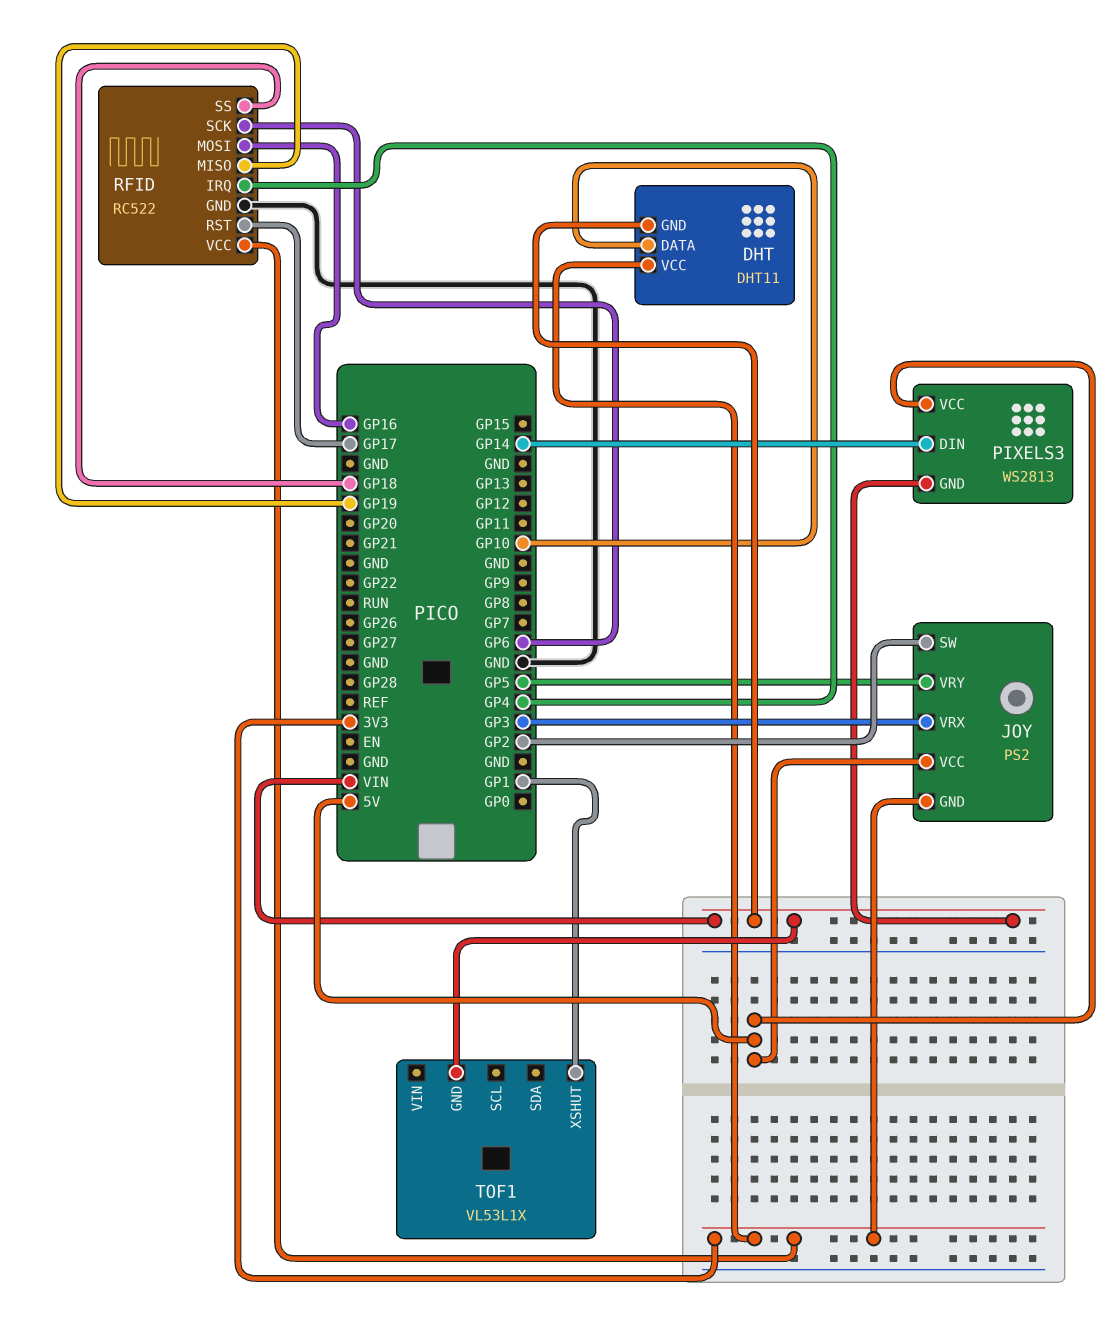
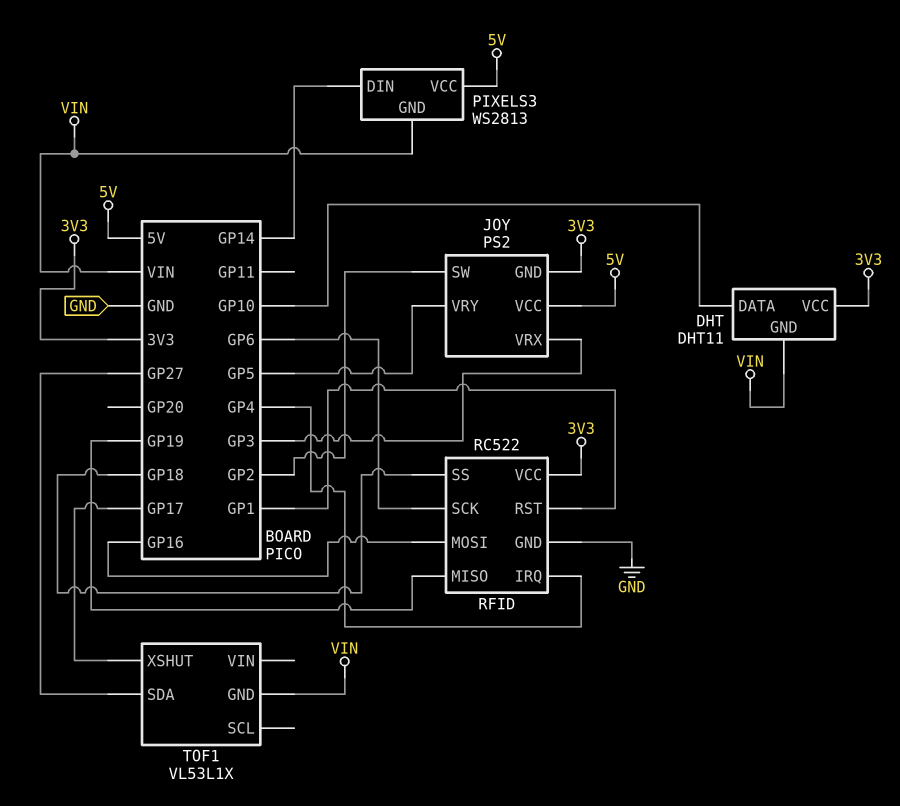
RFID pin RST: GP17 -> GP1
TOF1 pin SDA: none -> GP27
TOF1 pin XSHUT: GP1 -> GP17

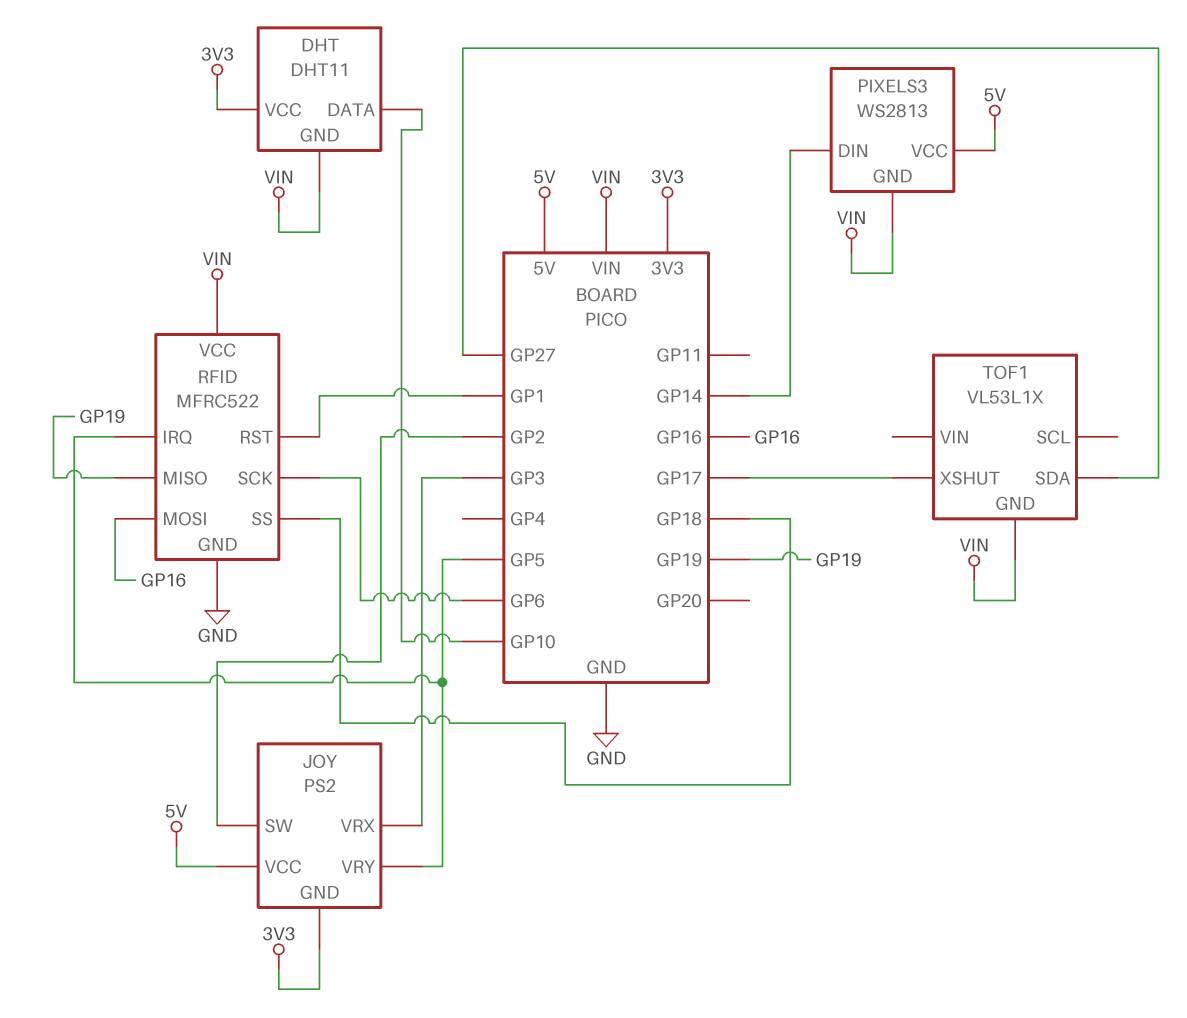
RFID: RC522 -> MFRC522
RFID pin IRQ: GP4 -> GP5
RFID pin VCC: 3V3 -> VIN

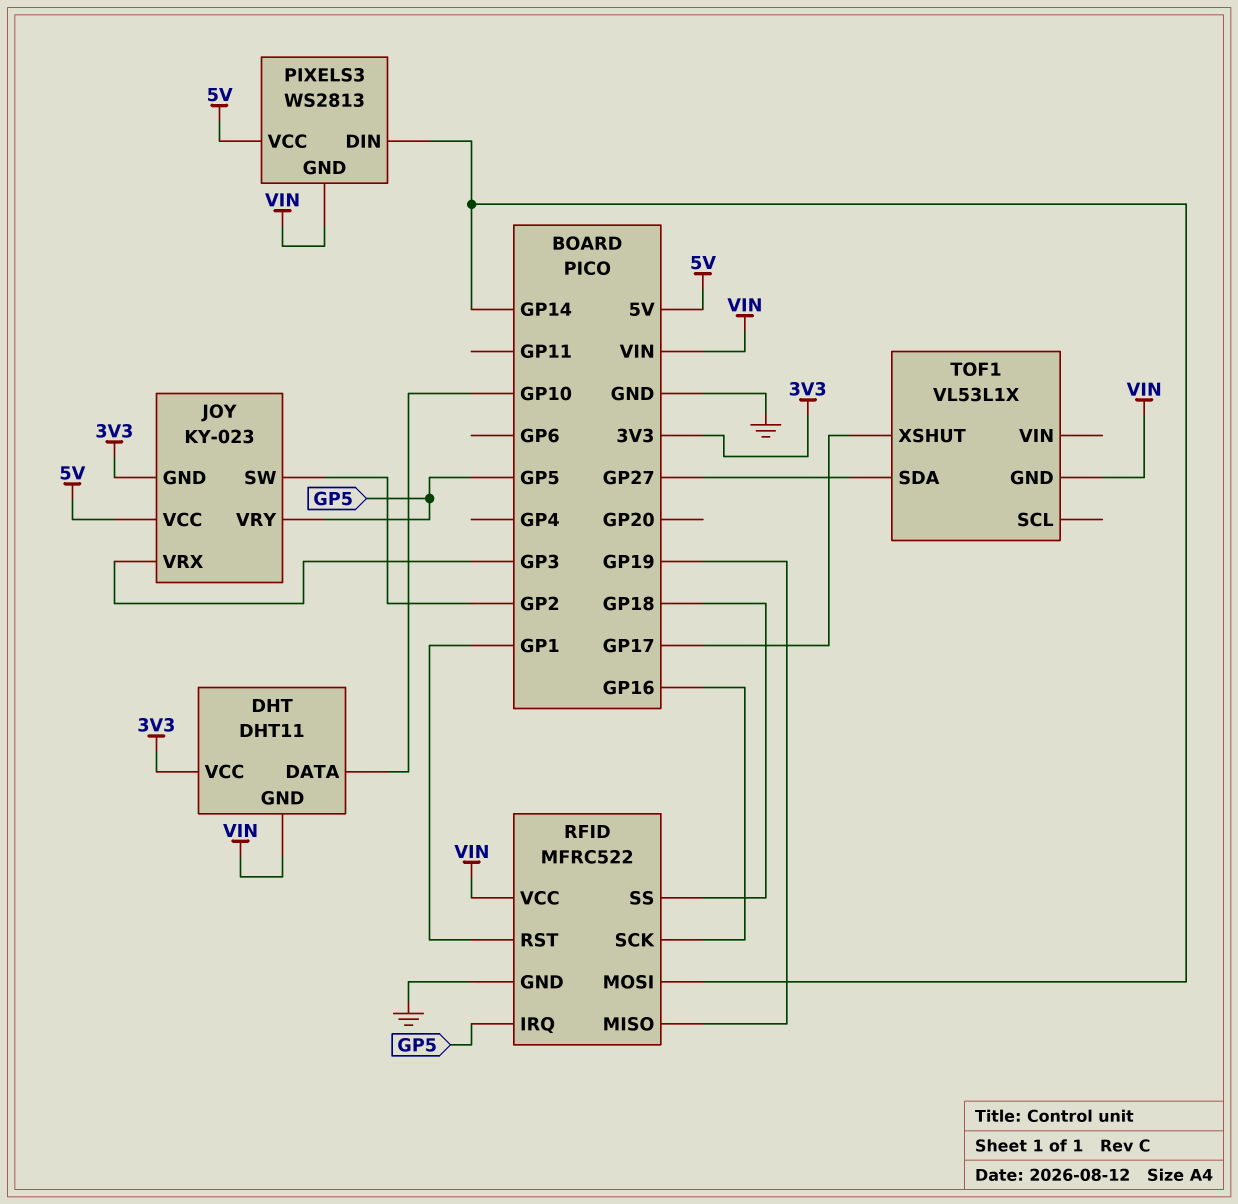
JOY: PS2 -> KY-023
RFID pin MOSI: GP16 -> GP14
RFID pin SCK: GP6 -> GP16

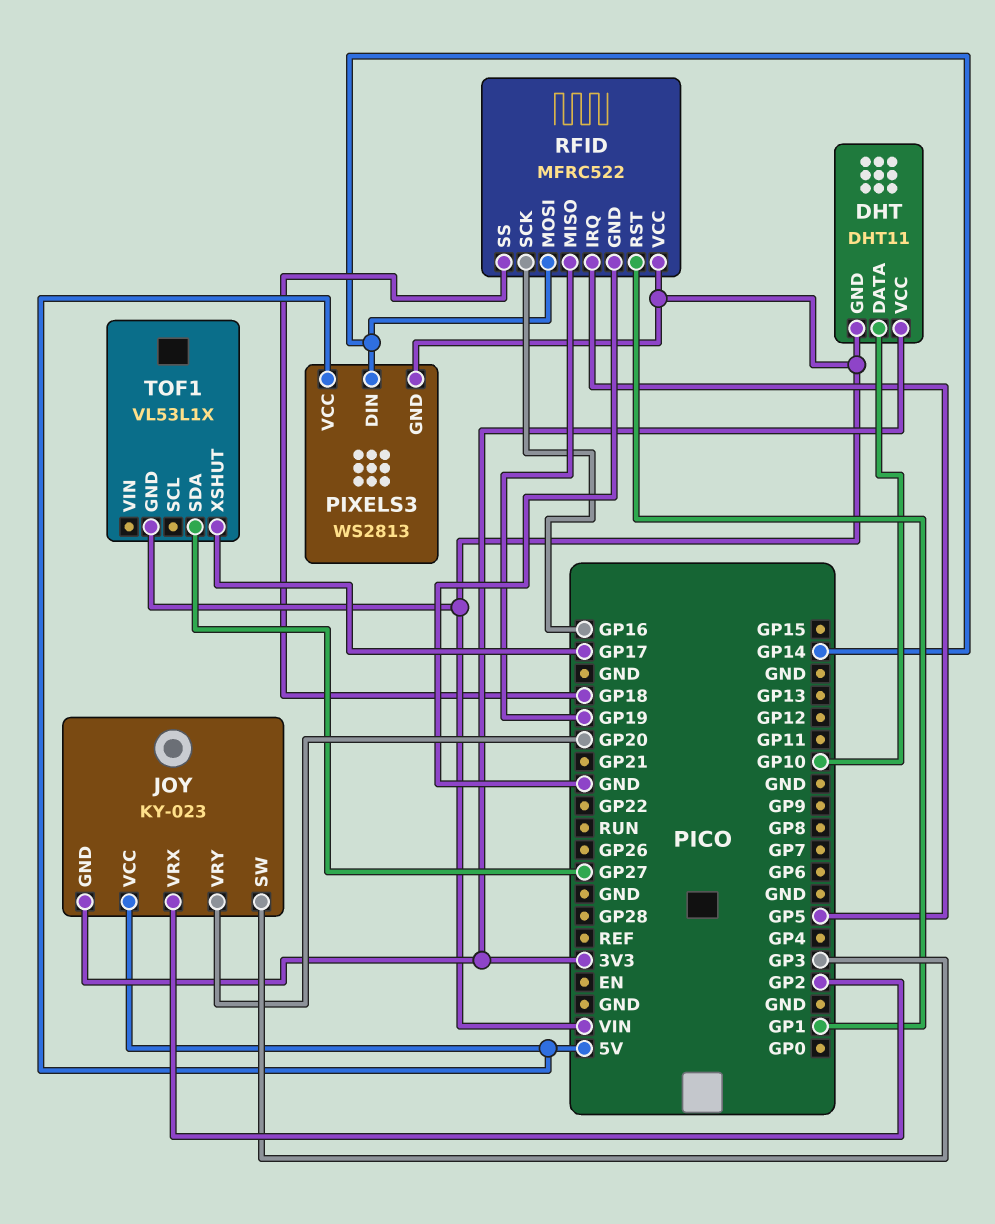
JOY pin SW: GP2 -> GP3
JOY pin VRX: GP3 -> GP2
JOY pin VRY: GP5 -> GP20

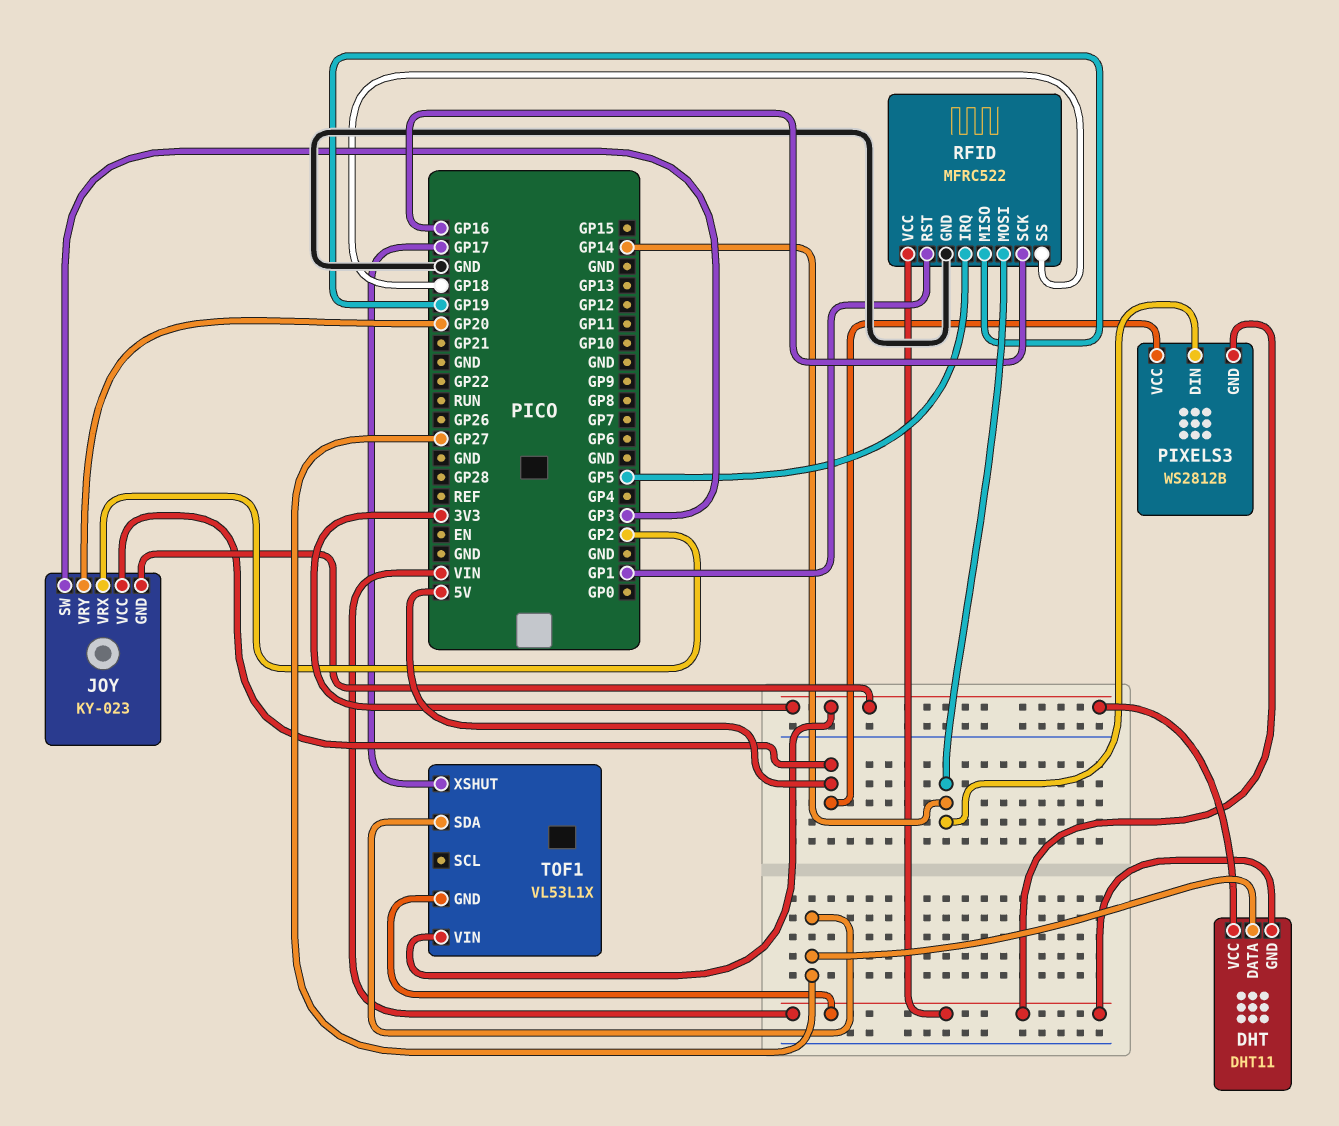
DHT pin DATA: GP10 -> GP27
PIXELS3: WS2813 -> WS2812B
TOF1 pin VIN: none -> 3V3

